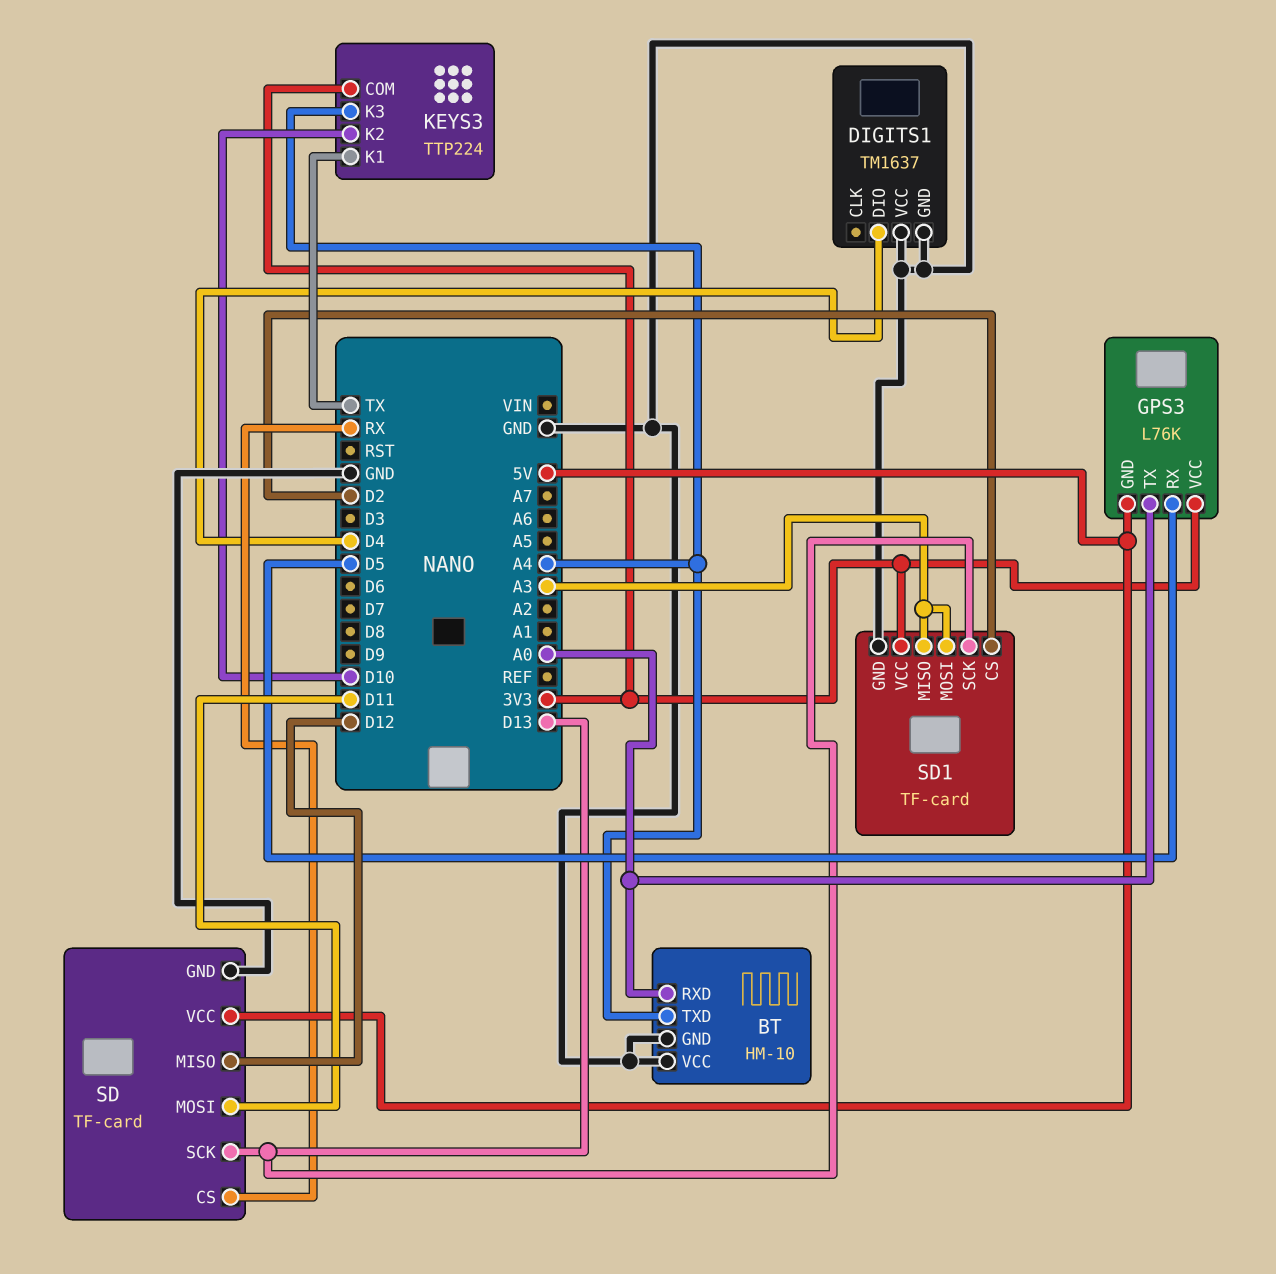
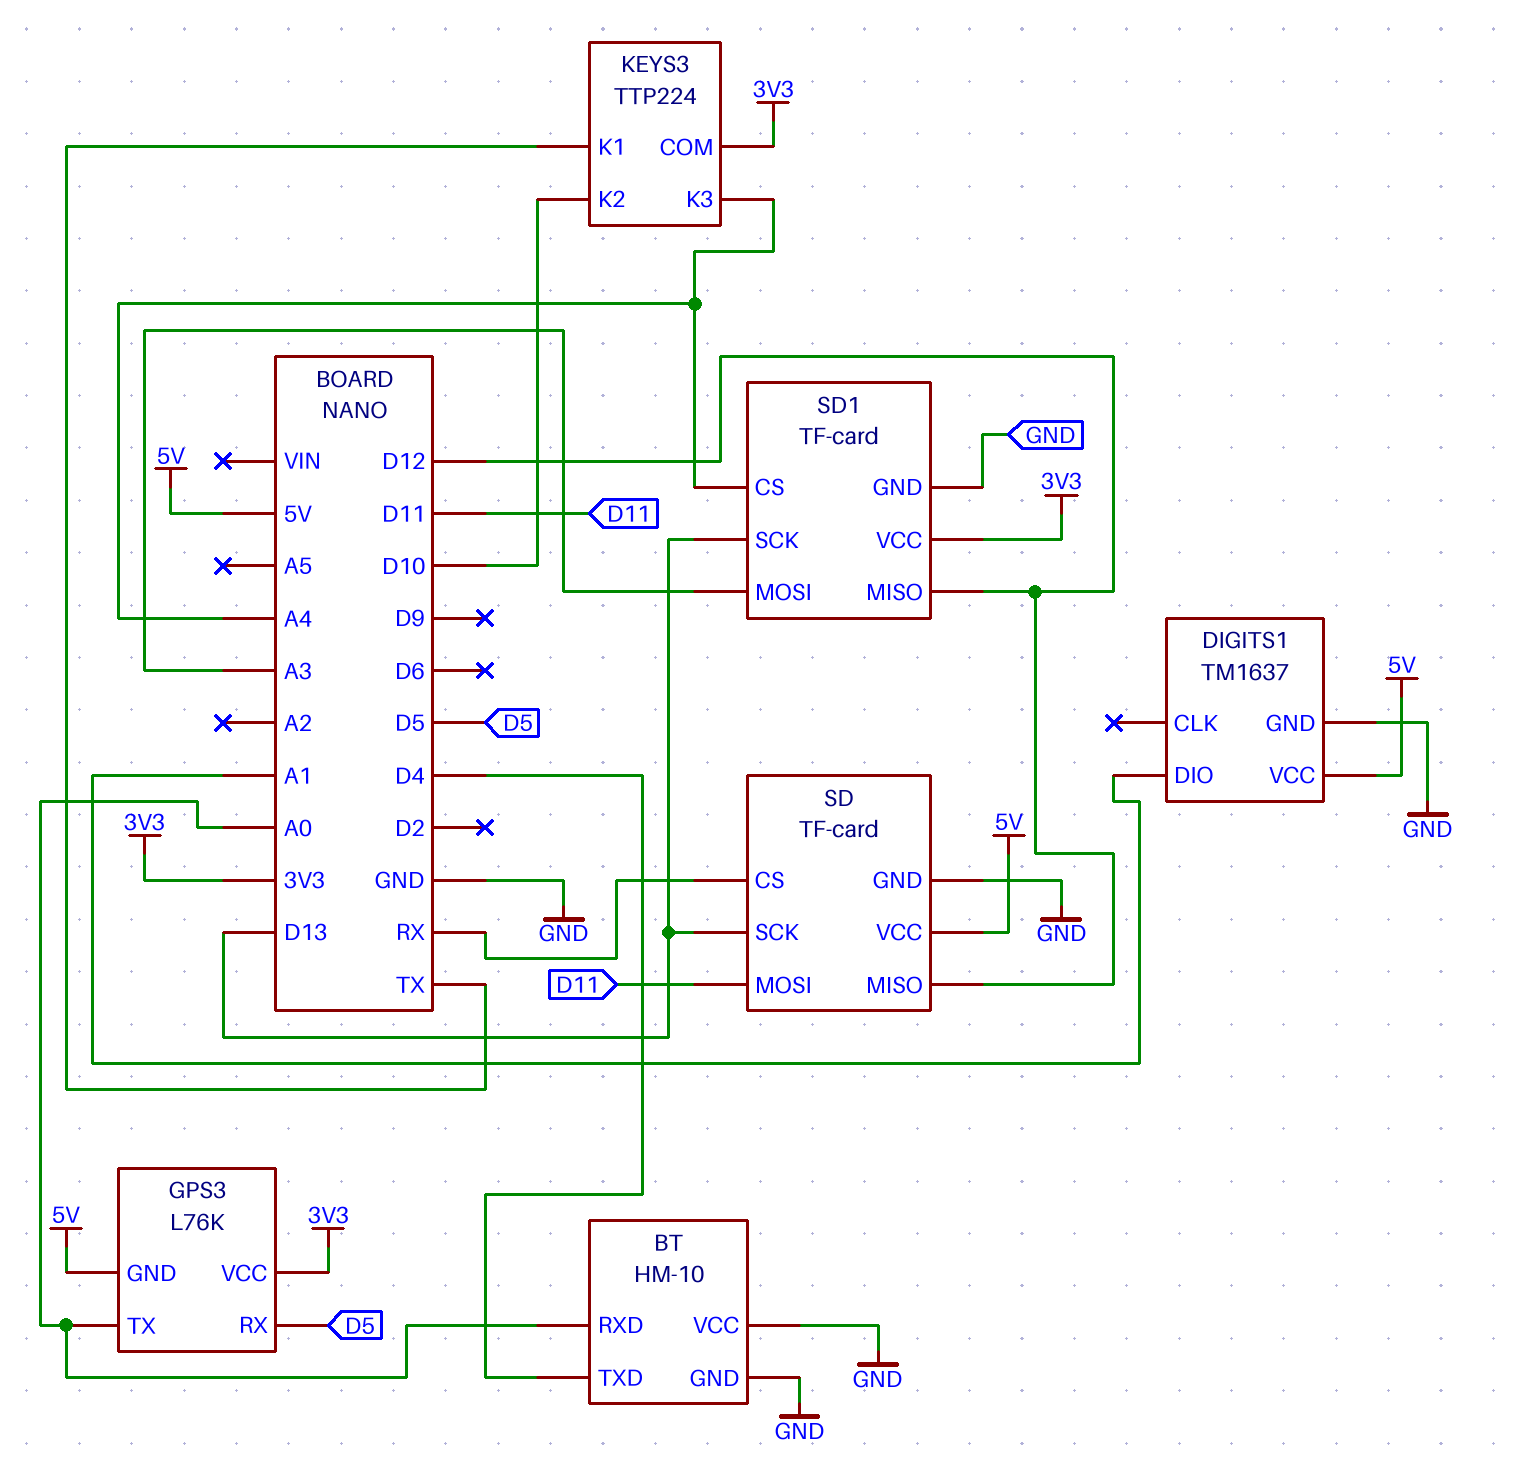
BT pin TXD: A4 -> D4
DIGITS1 pin DIO: D4 -> A1
DIGITS1 pin VCC: GND -> 5V
SD1 pin CS: D2 -> A4
SD1 pin MISO: A3 -> D12

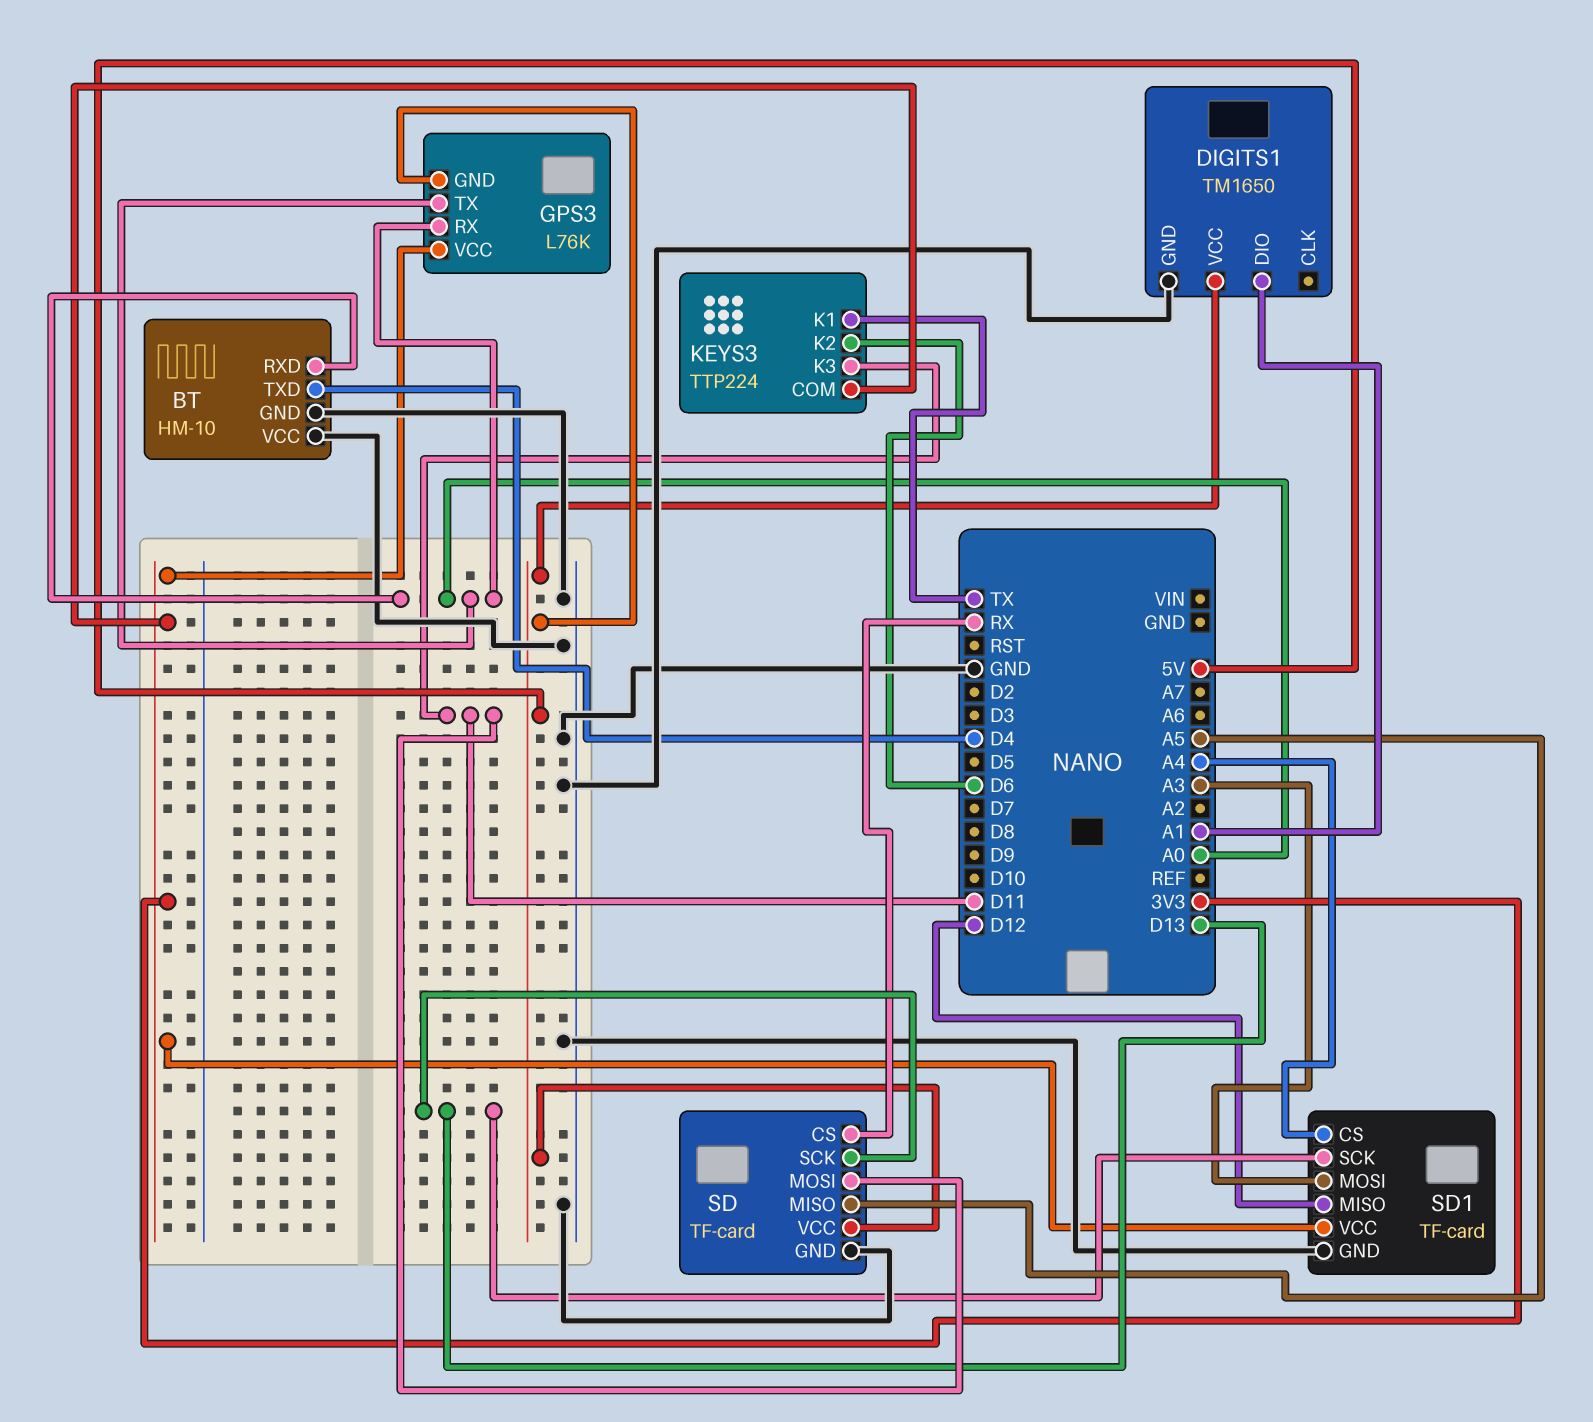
DIGITS1: TM1637 -> TM1650
GPS3 pin RX: D5 -> A0
KEYS3 pin K2: D10 -> D6
KEYS3 pin K3: A4 -> D11
SD pin MISO: D12 -> A5

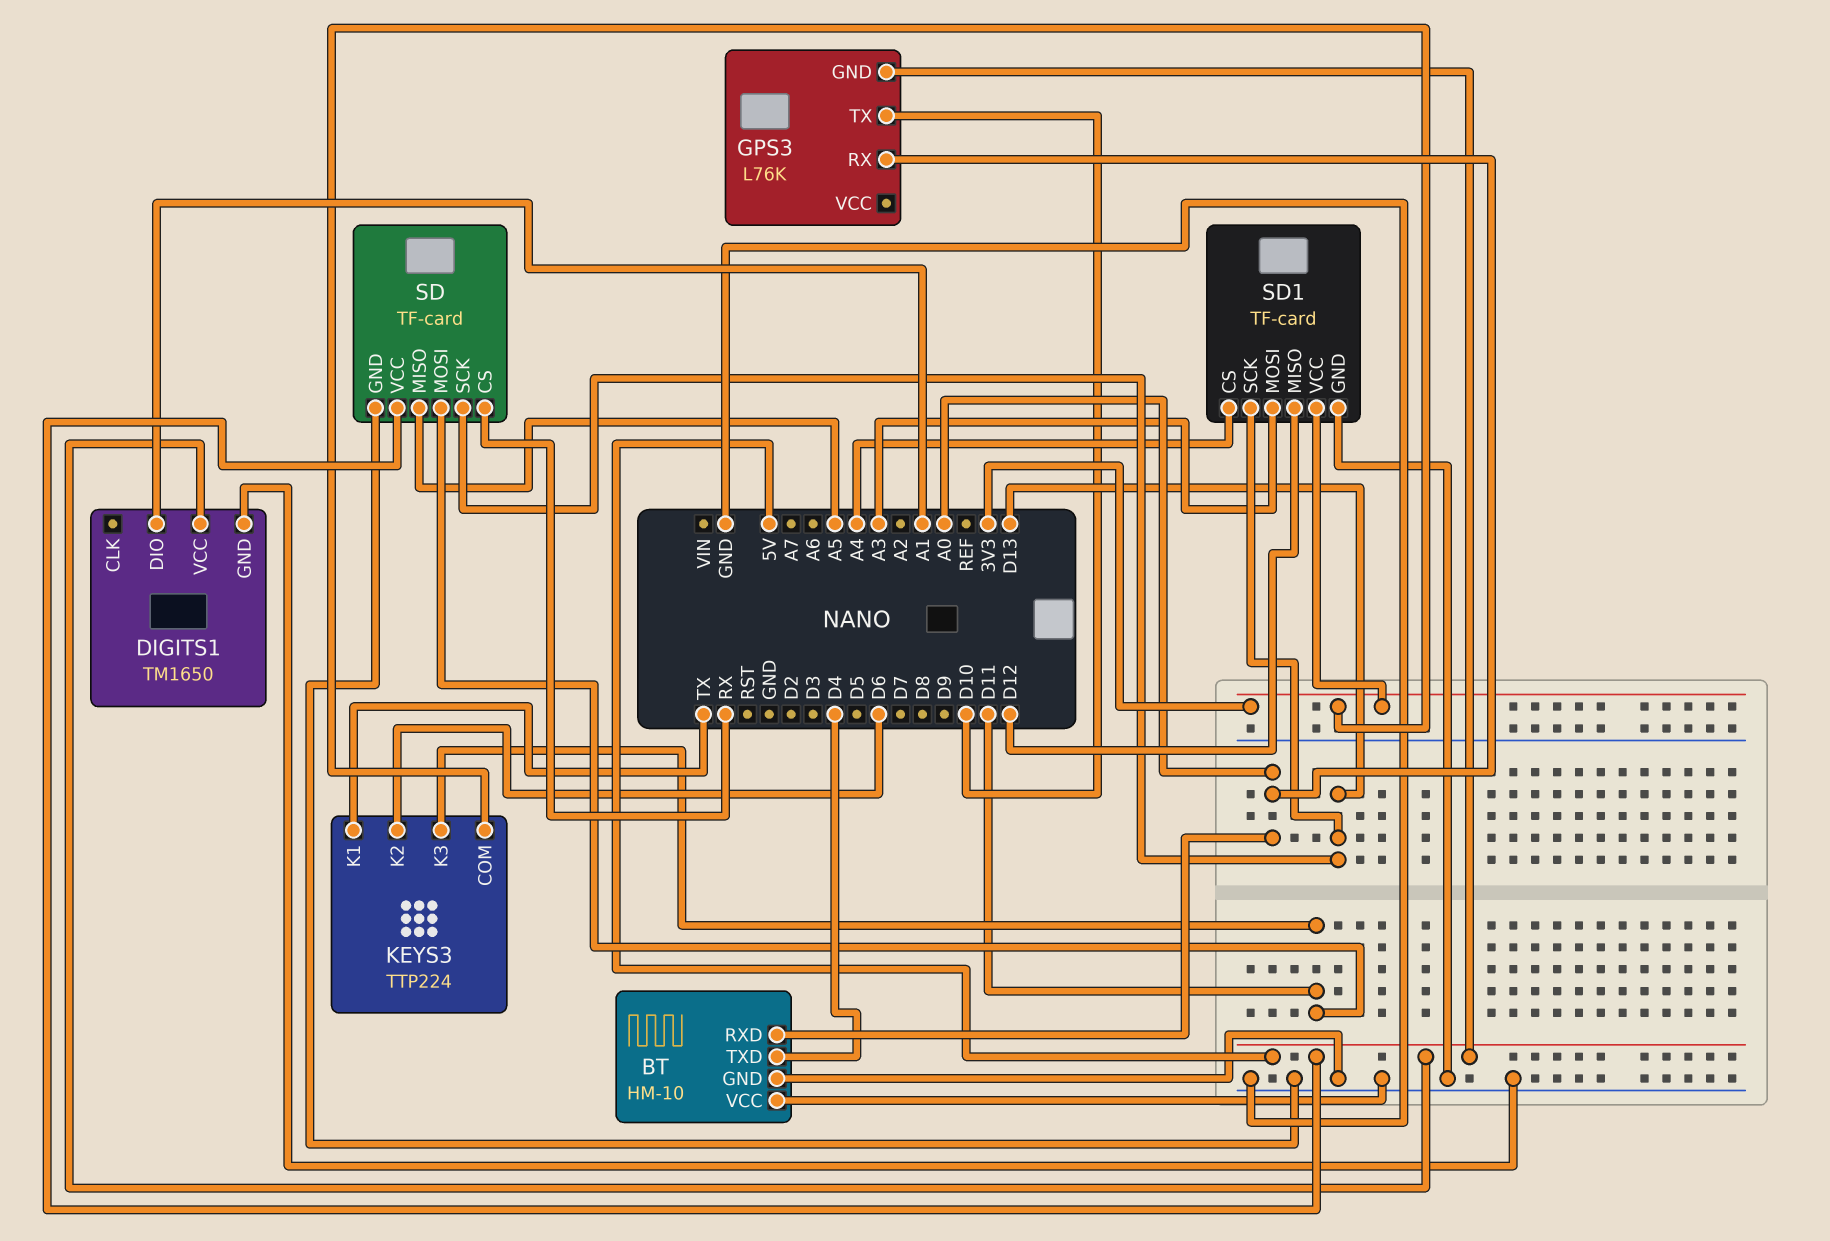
GPS3 pin TX: A0 -> D10
GPS3 pin VCC: 3V3 -> none

